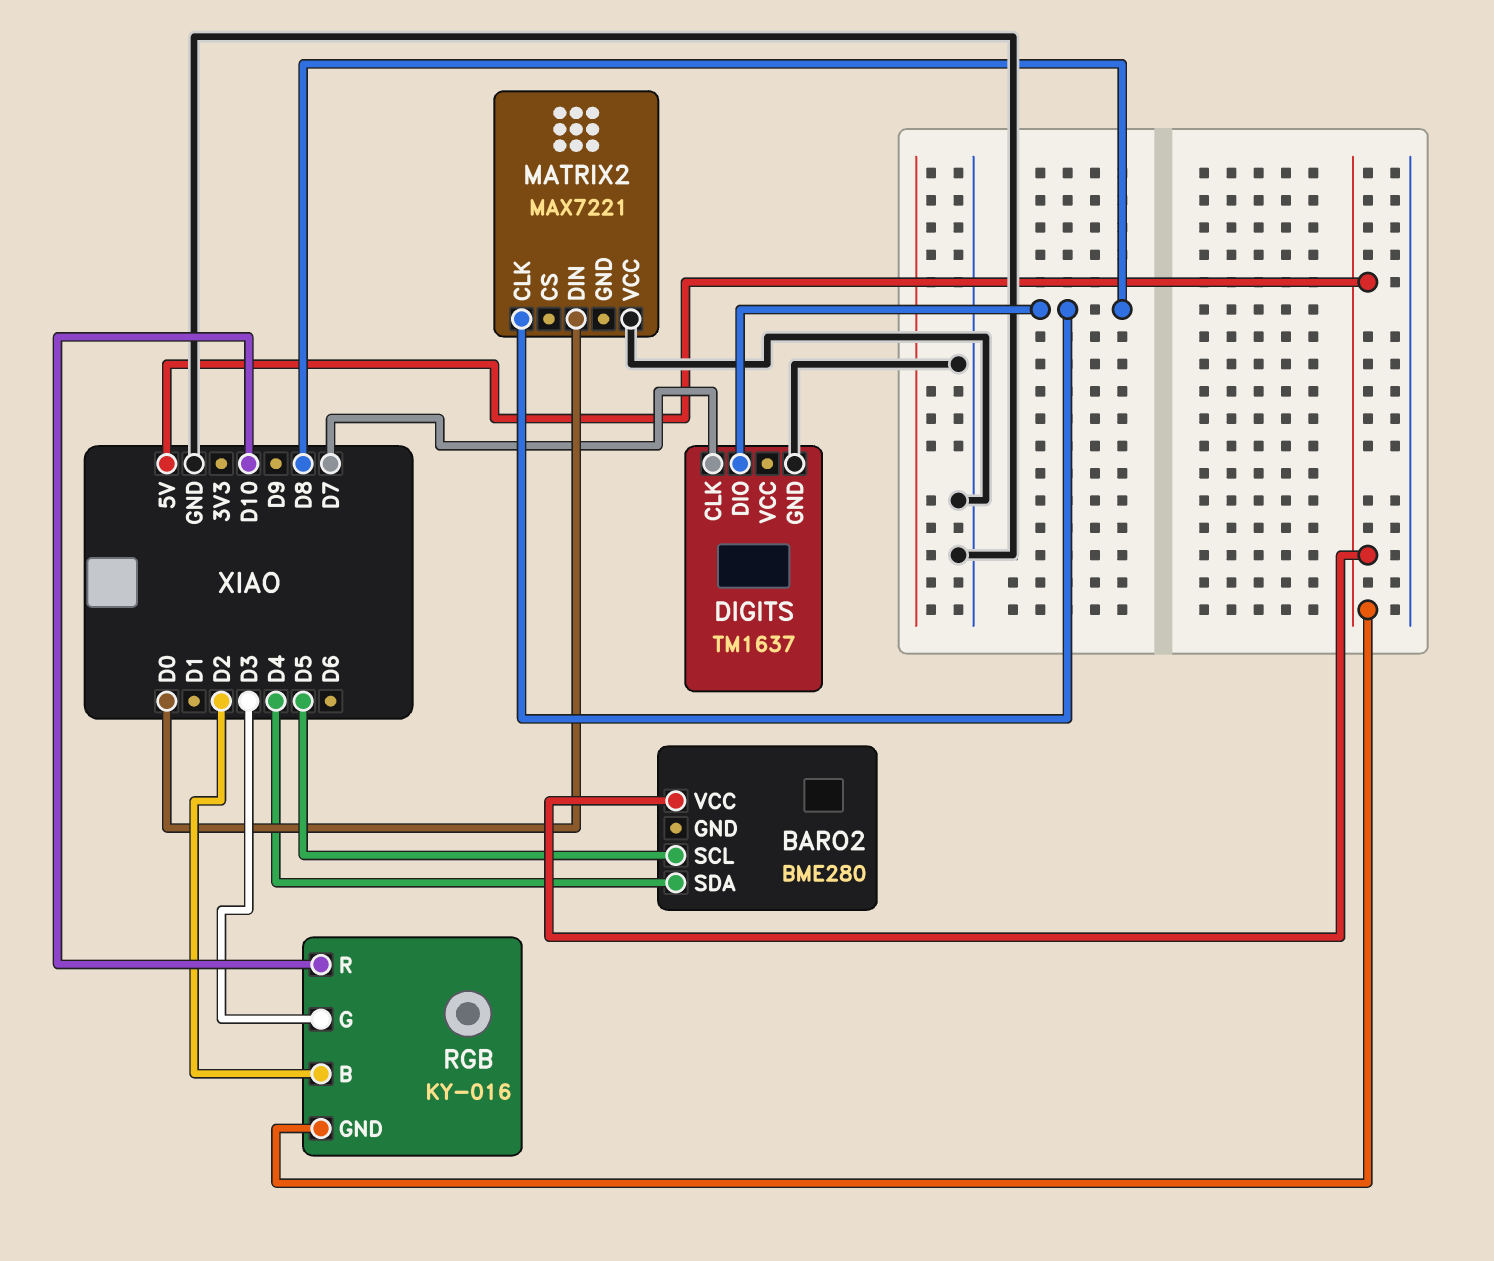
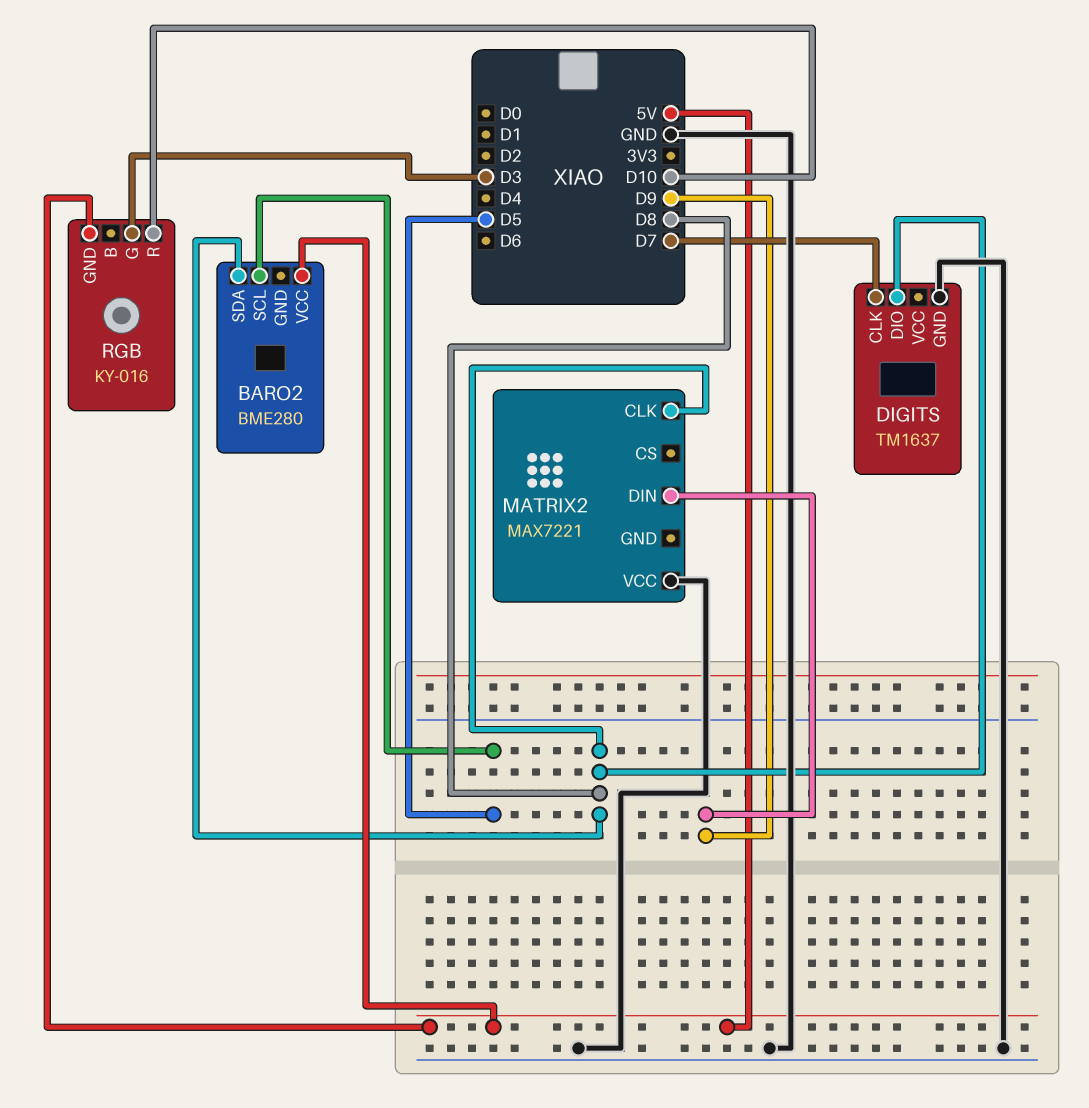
BARO2 pin SDA: D4 -> D8
MATRIX2 pin DIN: D0 -> D9
RGB pin B: D2 -> none

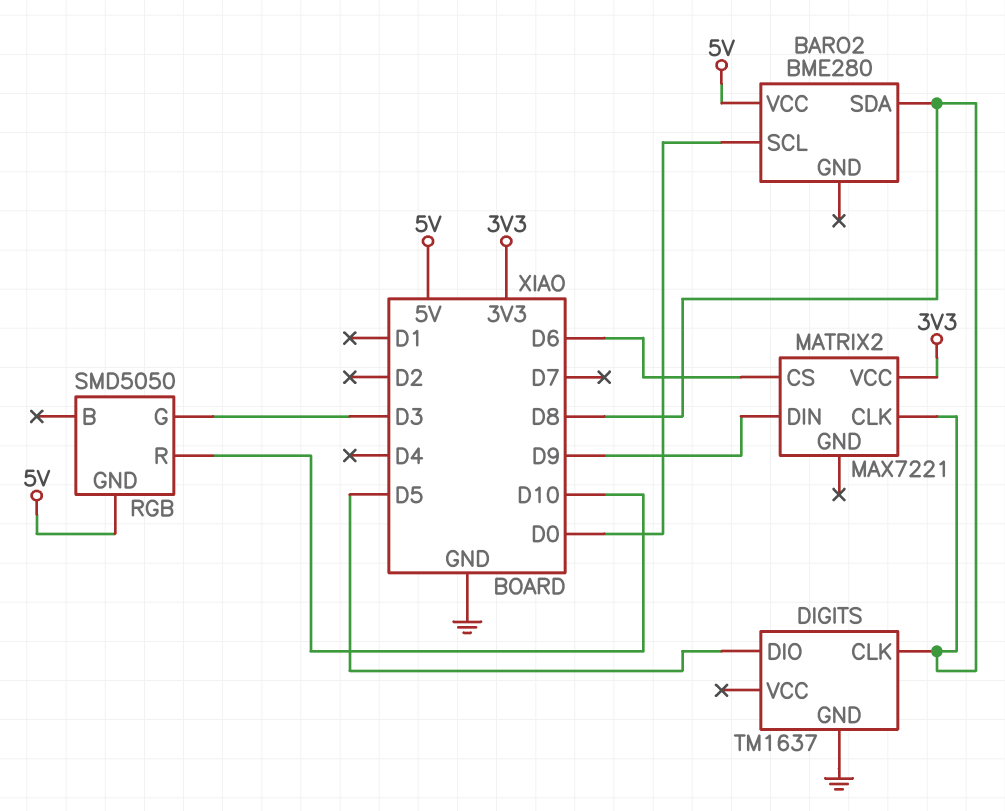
BARO2 pin SCL: D5 -> D0
DIGITS pin CLK: D7 -> D8
DIGITS pin DIO: D8 -> D5
MATRIX2 pin CS: none -> D6
MATRIX2 pin VCC: GND -> 3V3
RGB: KY-016 -> SMD5050

